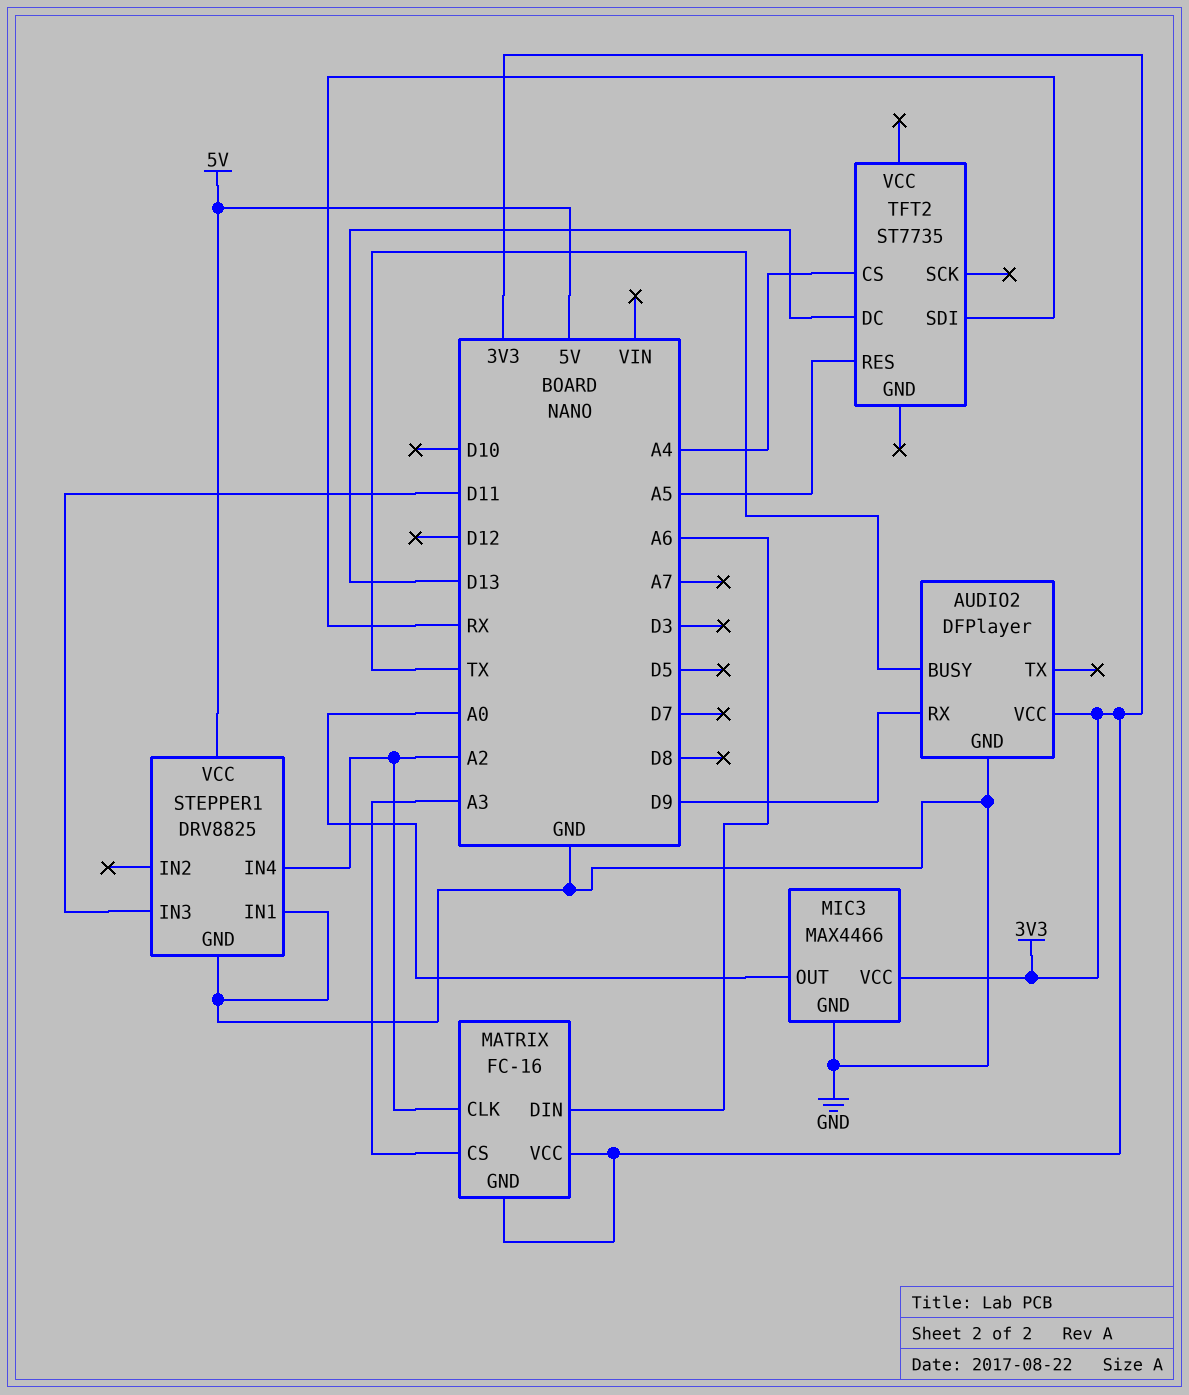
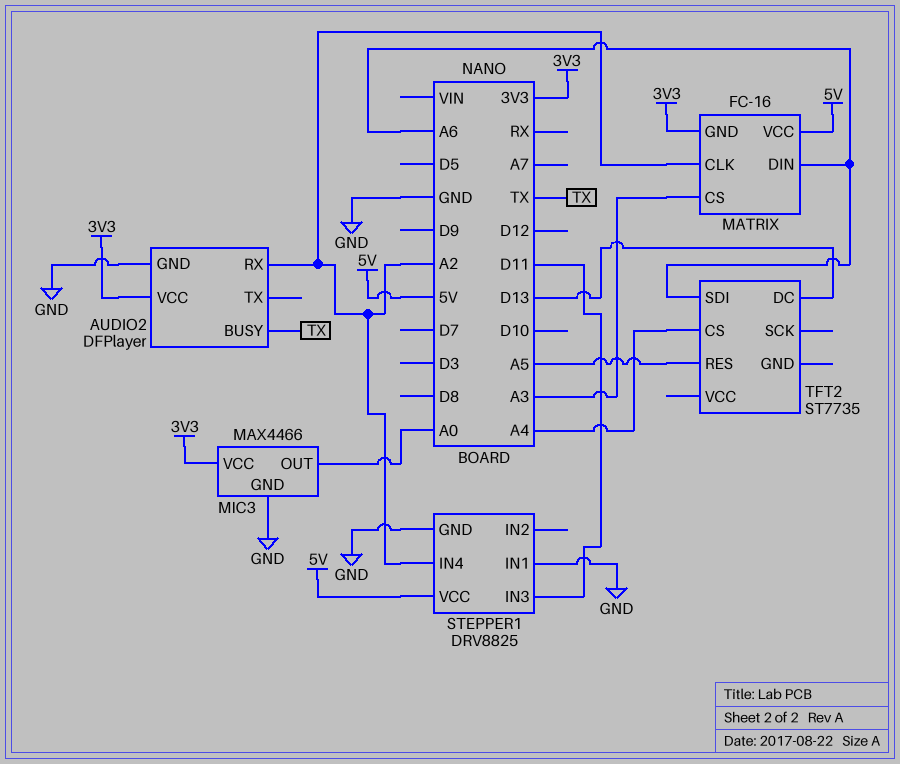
AUDIO2 pin RX: D9 -> A2
MATRIX pin VCC: 3V3 -> 5V
TFT2 pin SDI: RX -> A6

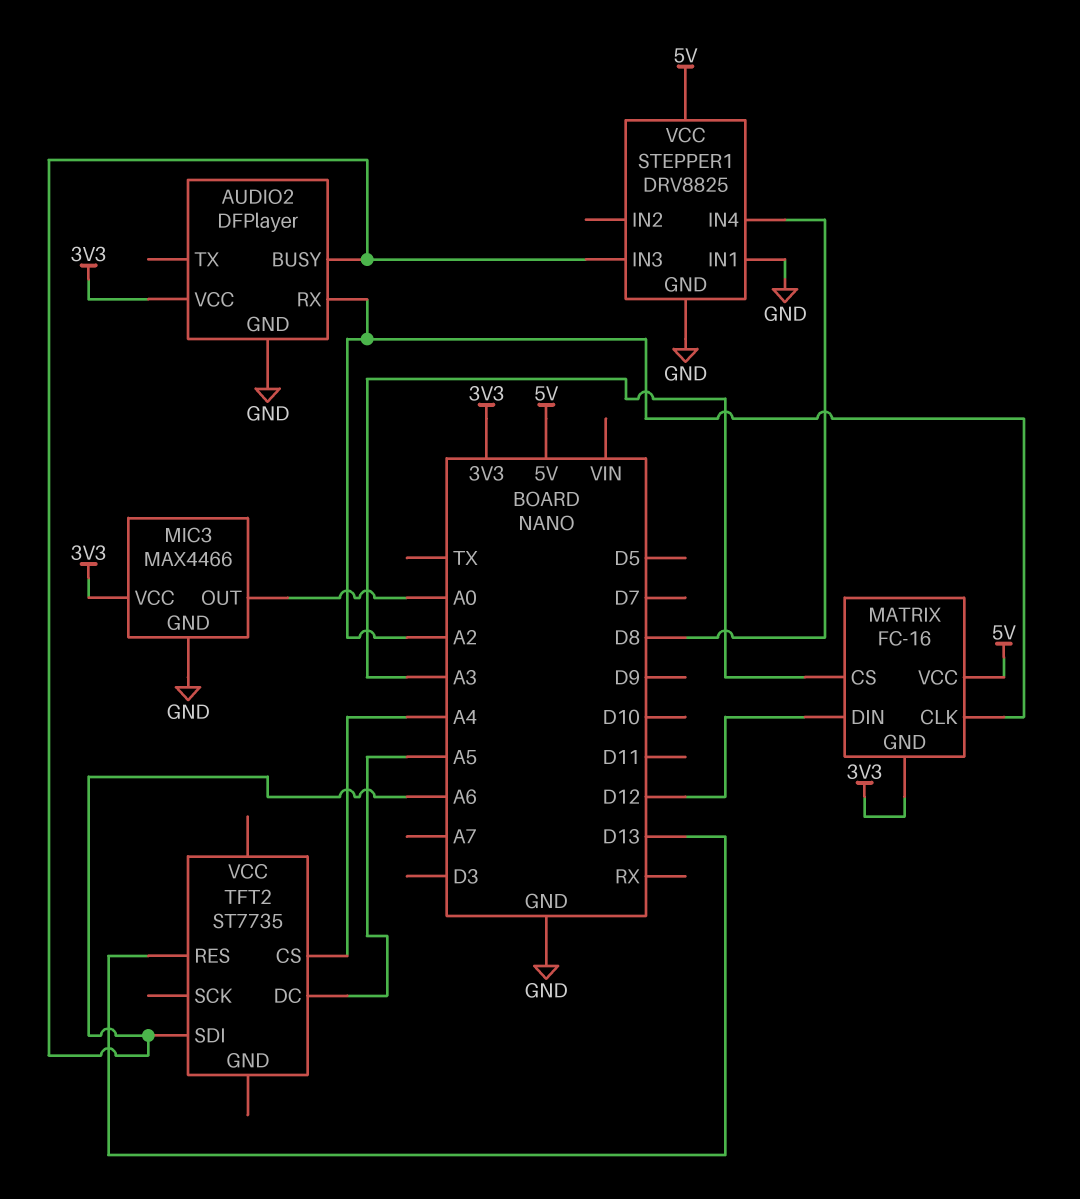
AUDIO2 pin BUSY: TX -> A6
MATRIX pin DIN: A6 -> D12
STEPPER1 pin IN3: D11 -> A6
STEPPER1 pin IN4: A2 -> D8
TFT2 pin DC: D13 -> A5
TFT2 pin RES: A5 -> D13

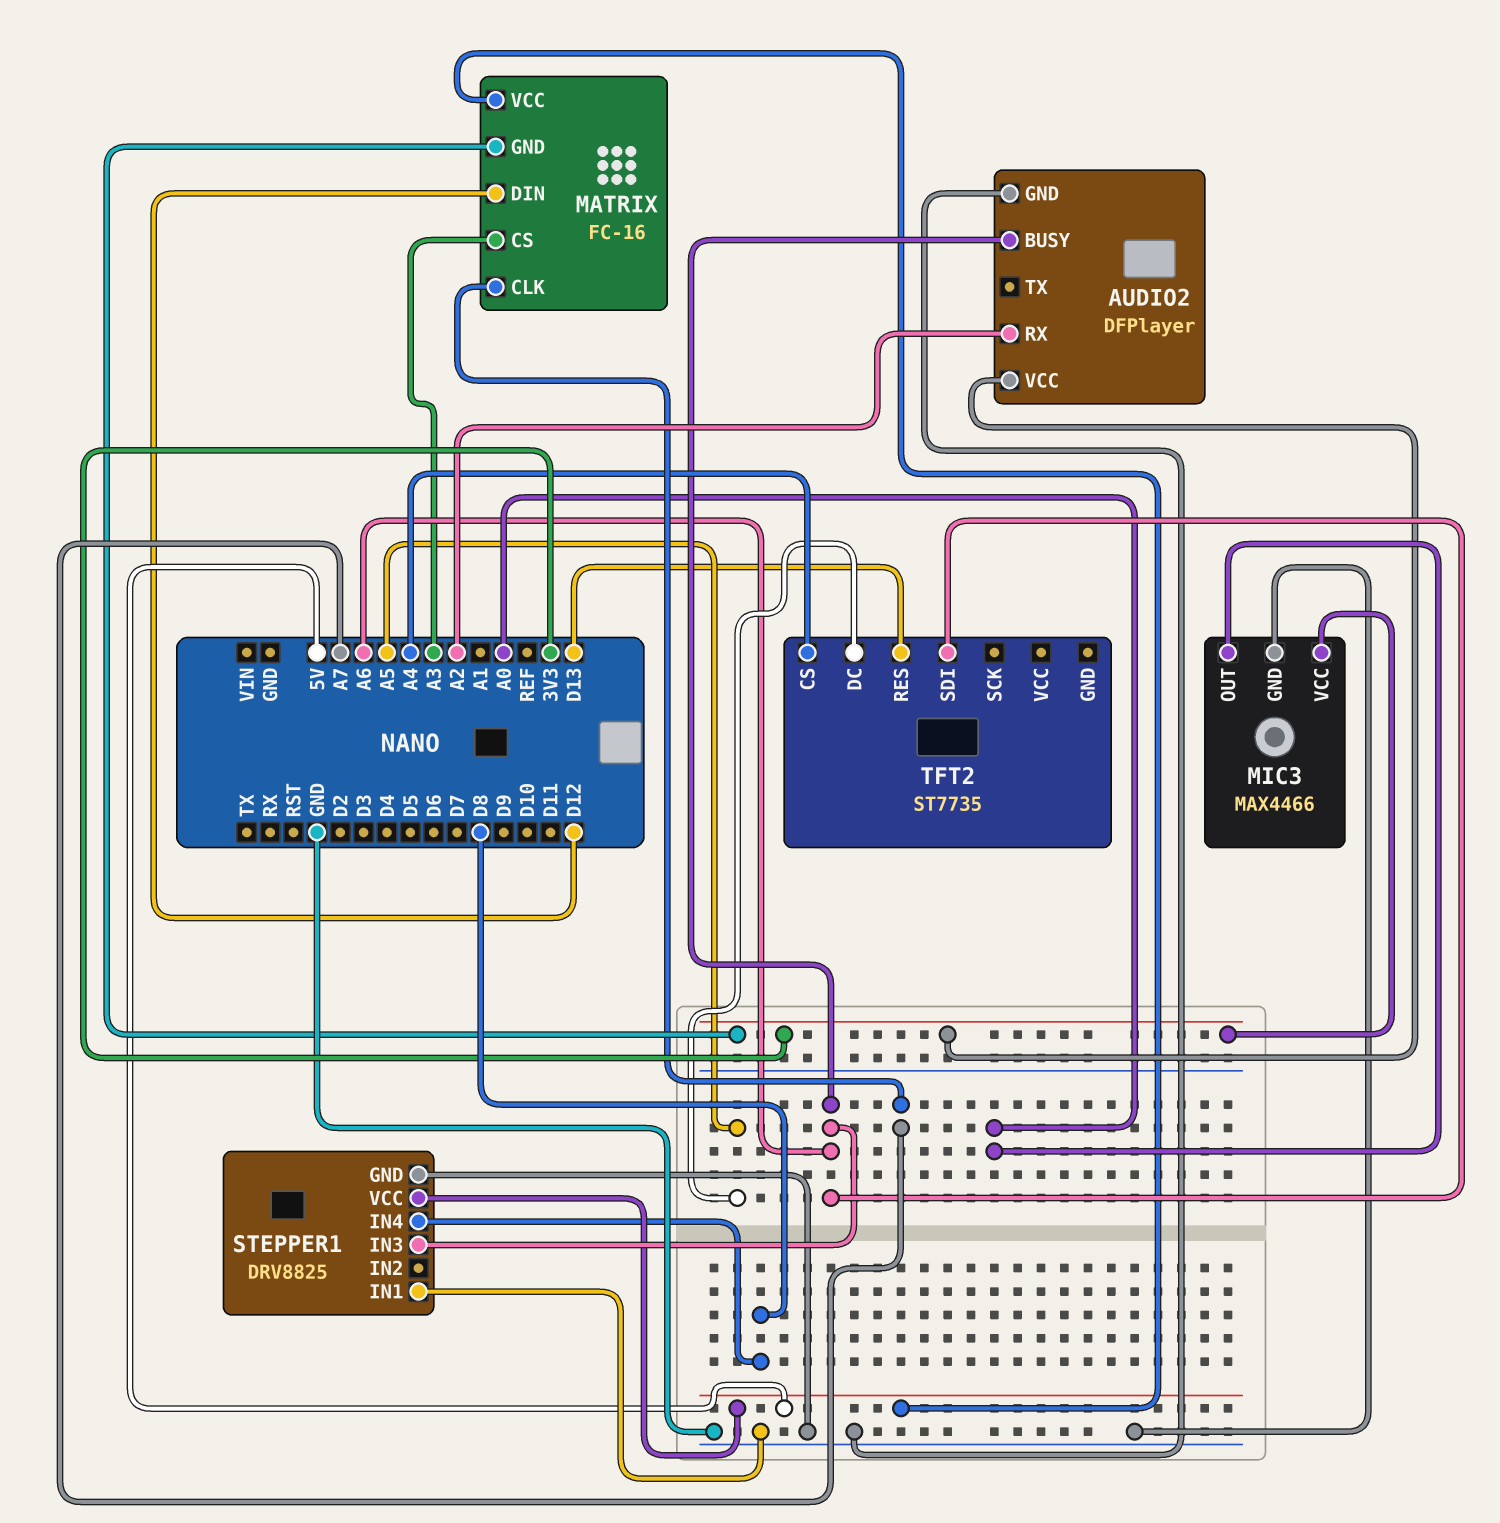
MATRIX pin CLK: A2 -> A7

